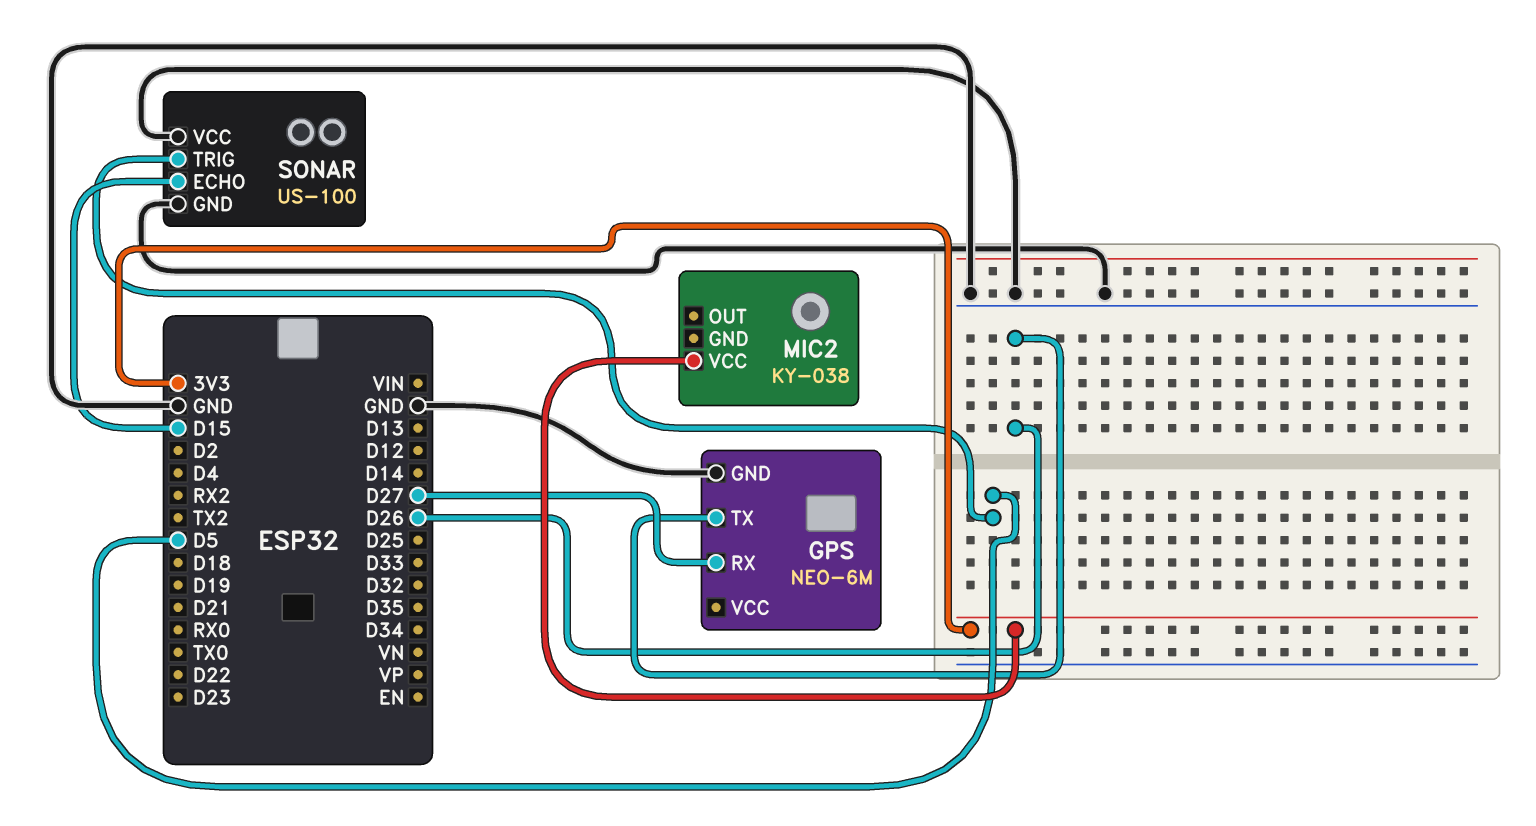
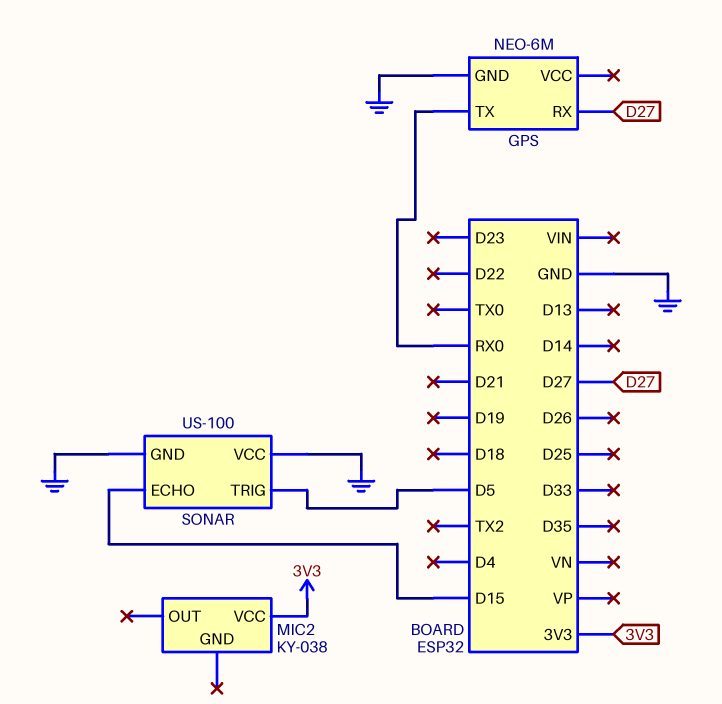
GPS pin TX: D26 -> RX0

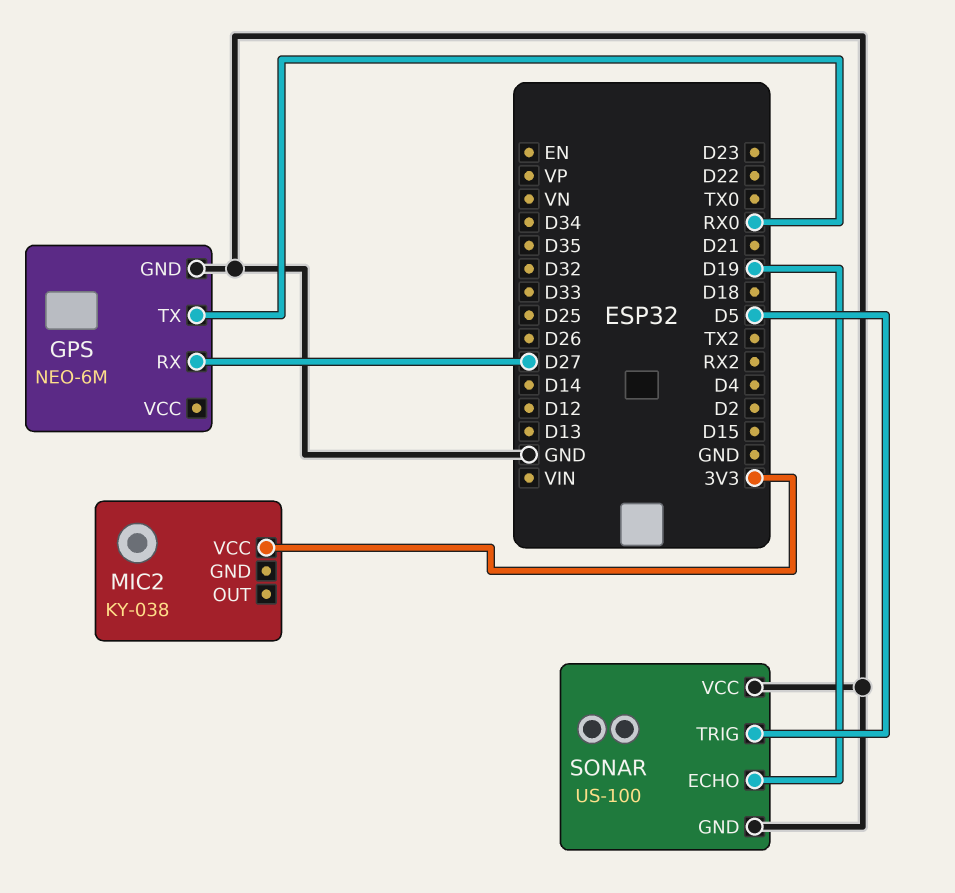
SONAR pin ECHO: D15 -> D19

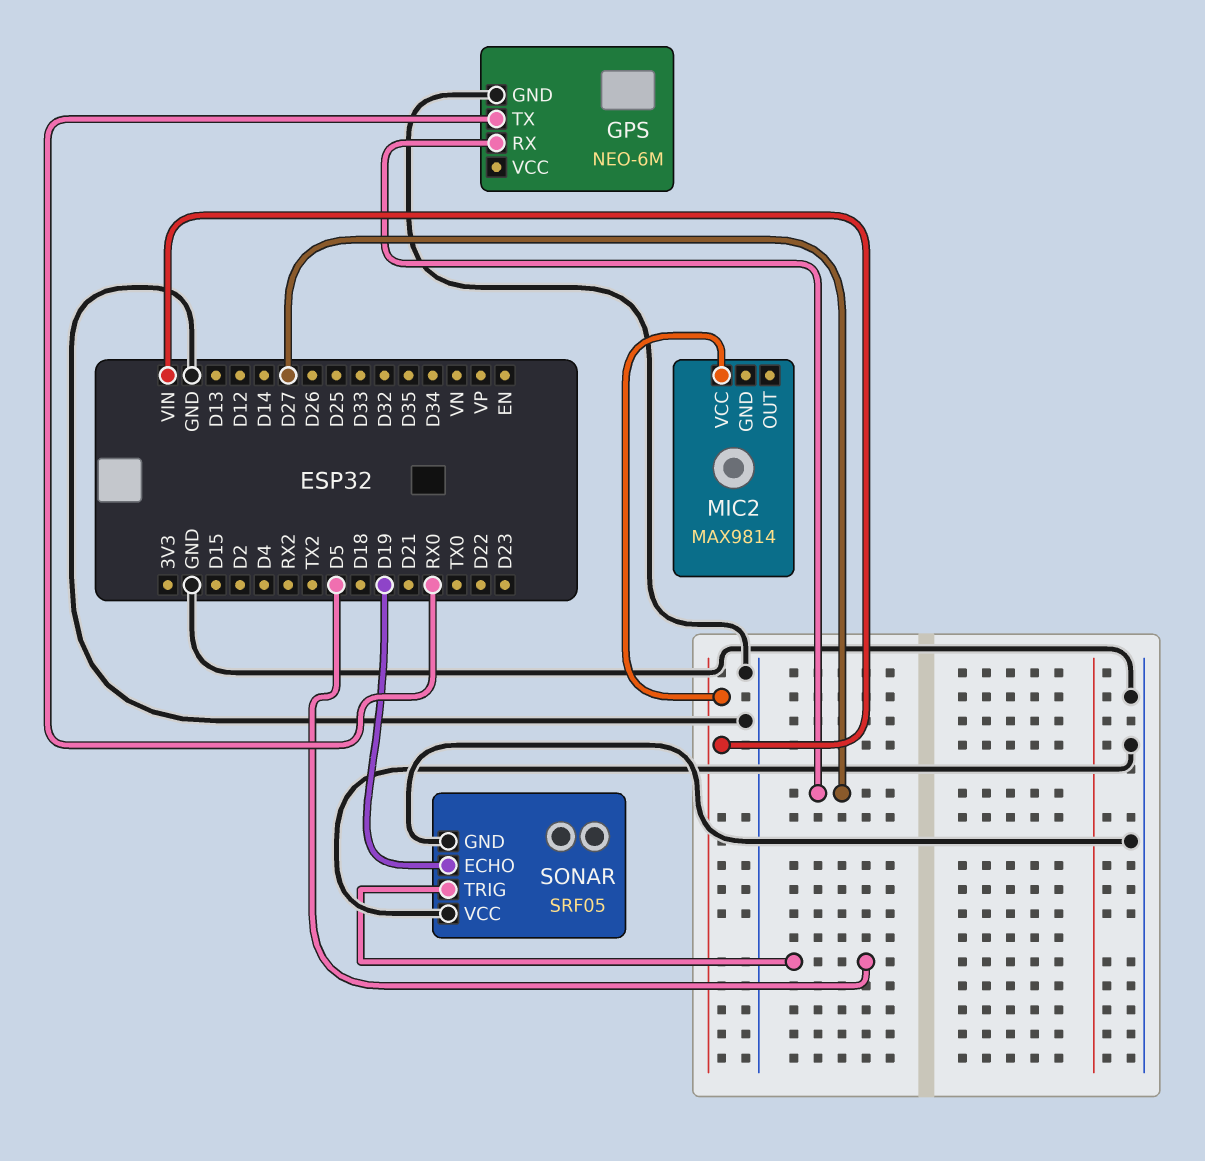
MIC2: KY-038 -> MAX9814
MIC2 pin VCC: 3V3 -> VIN
SONAR: US-100 -> SRF05

